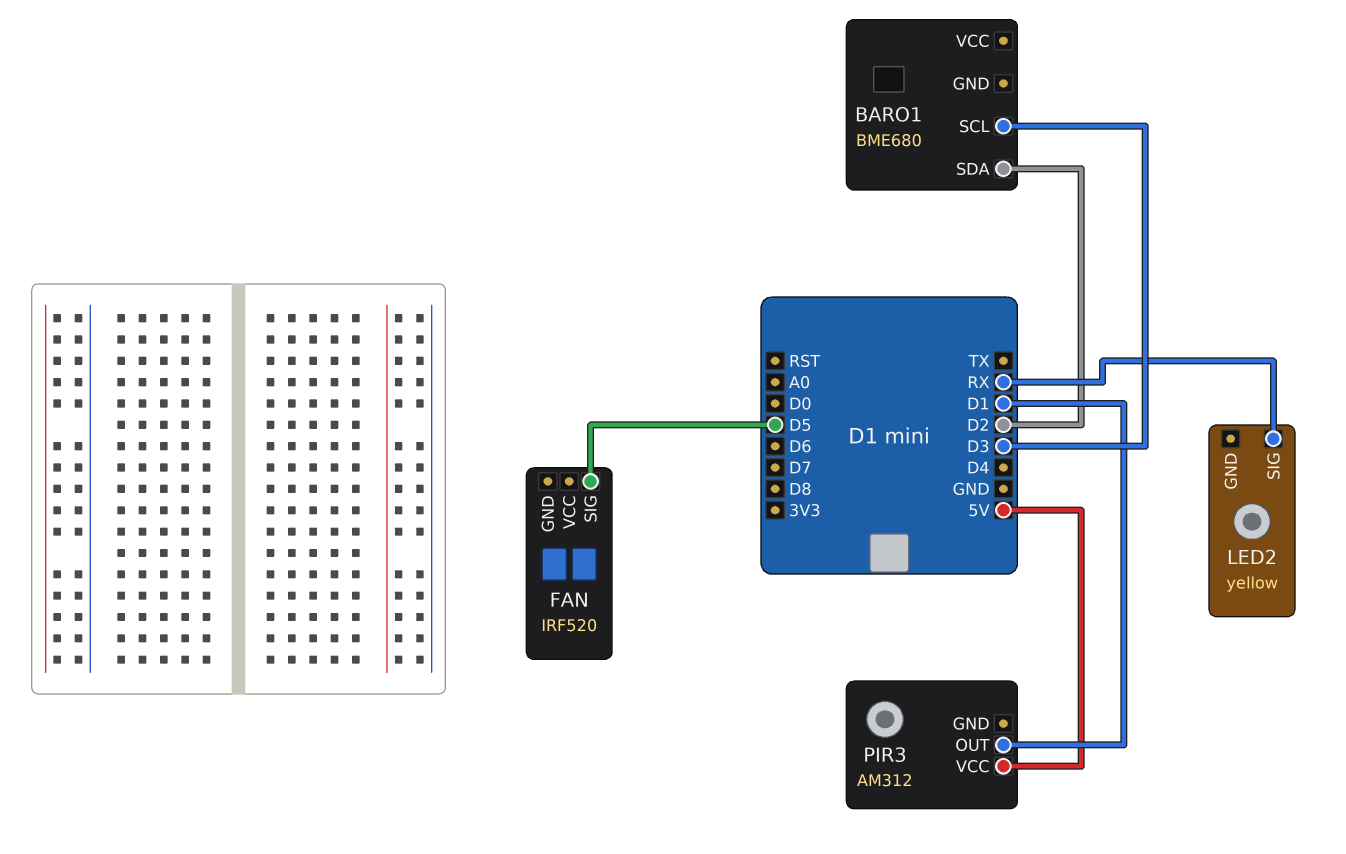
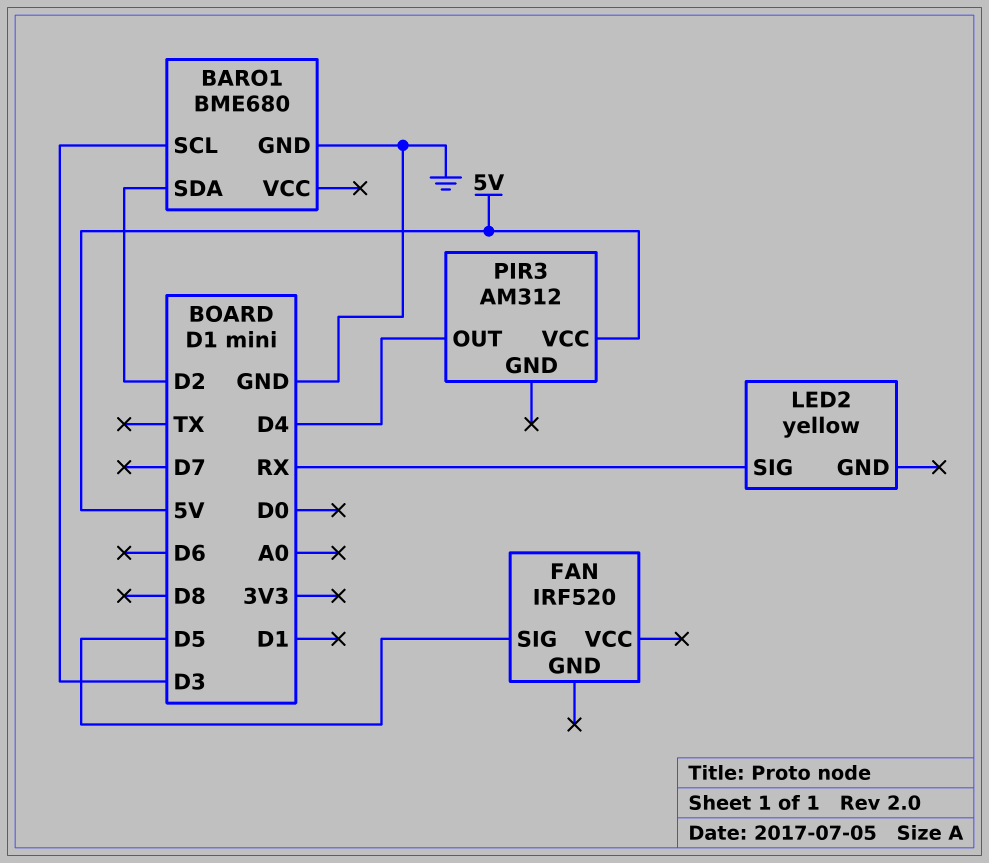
BARO1 pin GND: none -> GND
PIR3 pin OUT: D1 -> D4

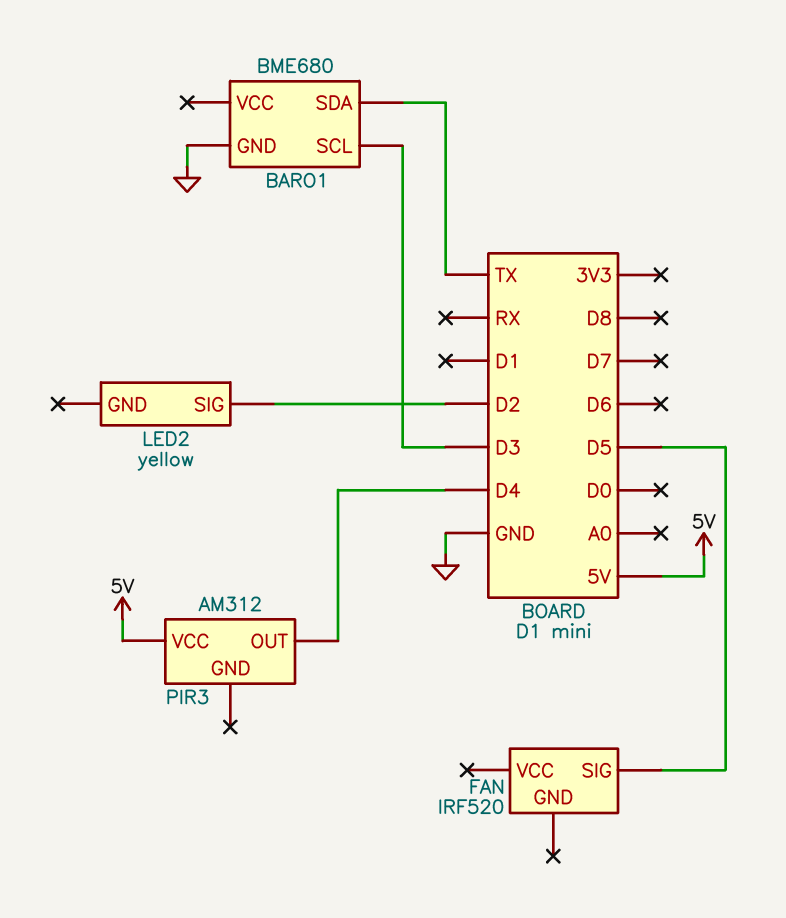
BARO1 pin SDA: D2 -> TX
LED2 pin SIG: RX -> D2

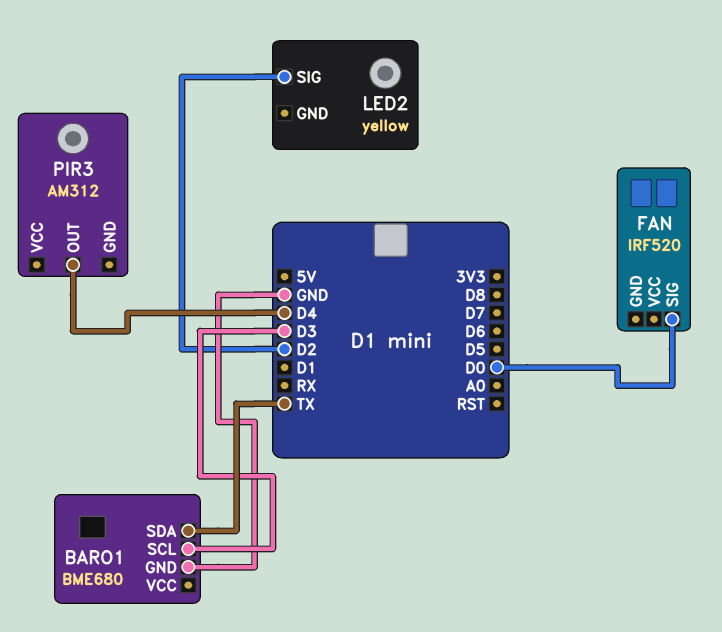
FAN pin SIG: D5 -> D0
PIR3 pin VCC: 5V -> none

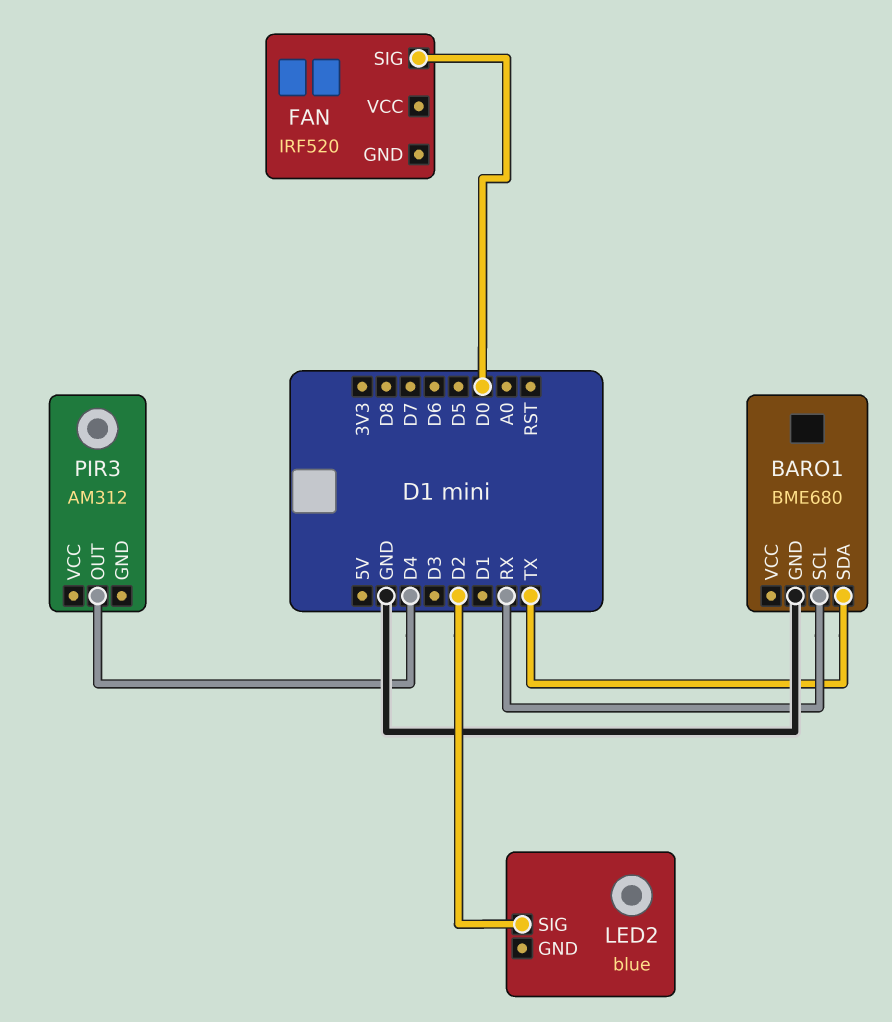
BARO1 pin SCL: D3 -> RX
LED2: yellow -> blue

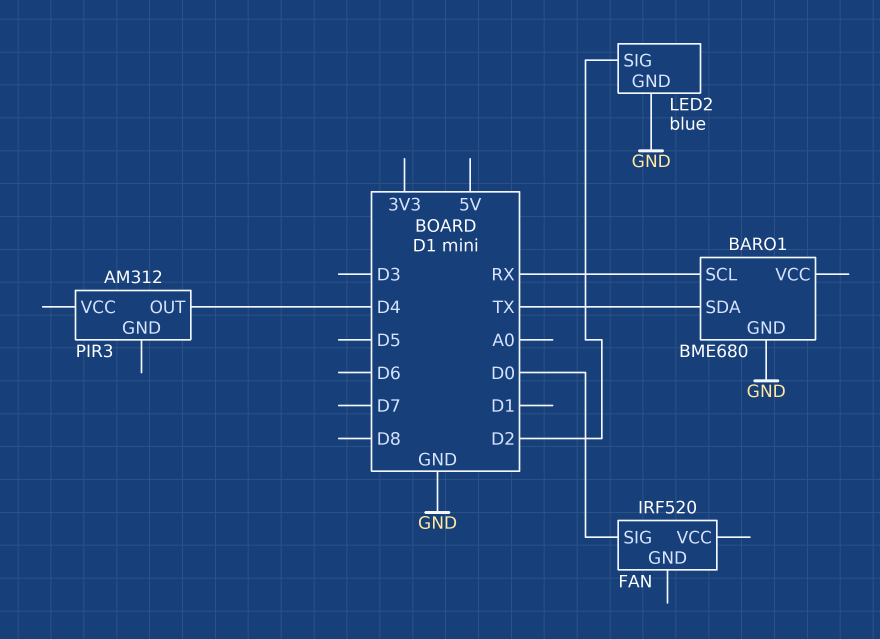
LED2 pin GND: none -> GND

